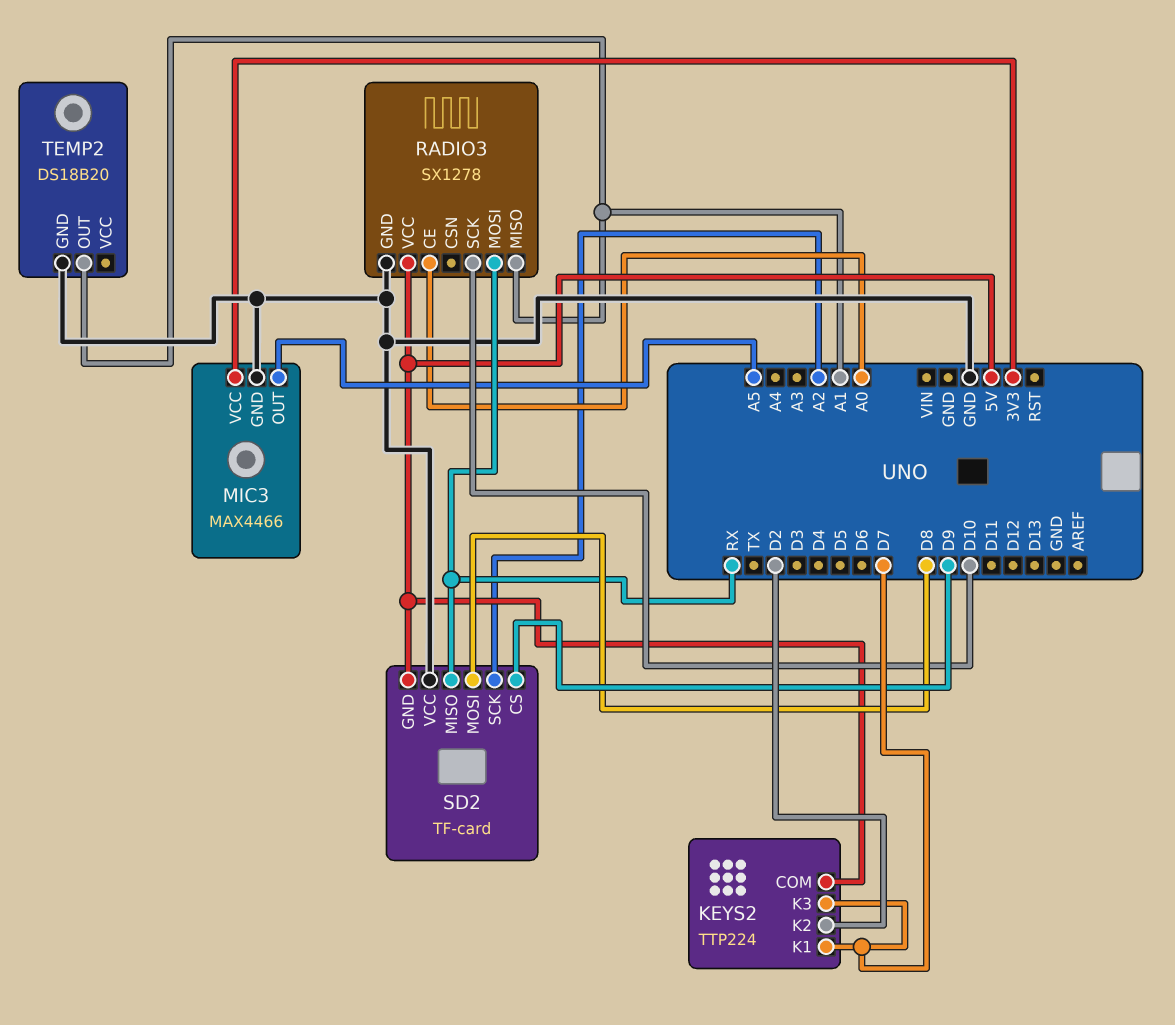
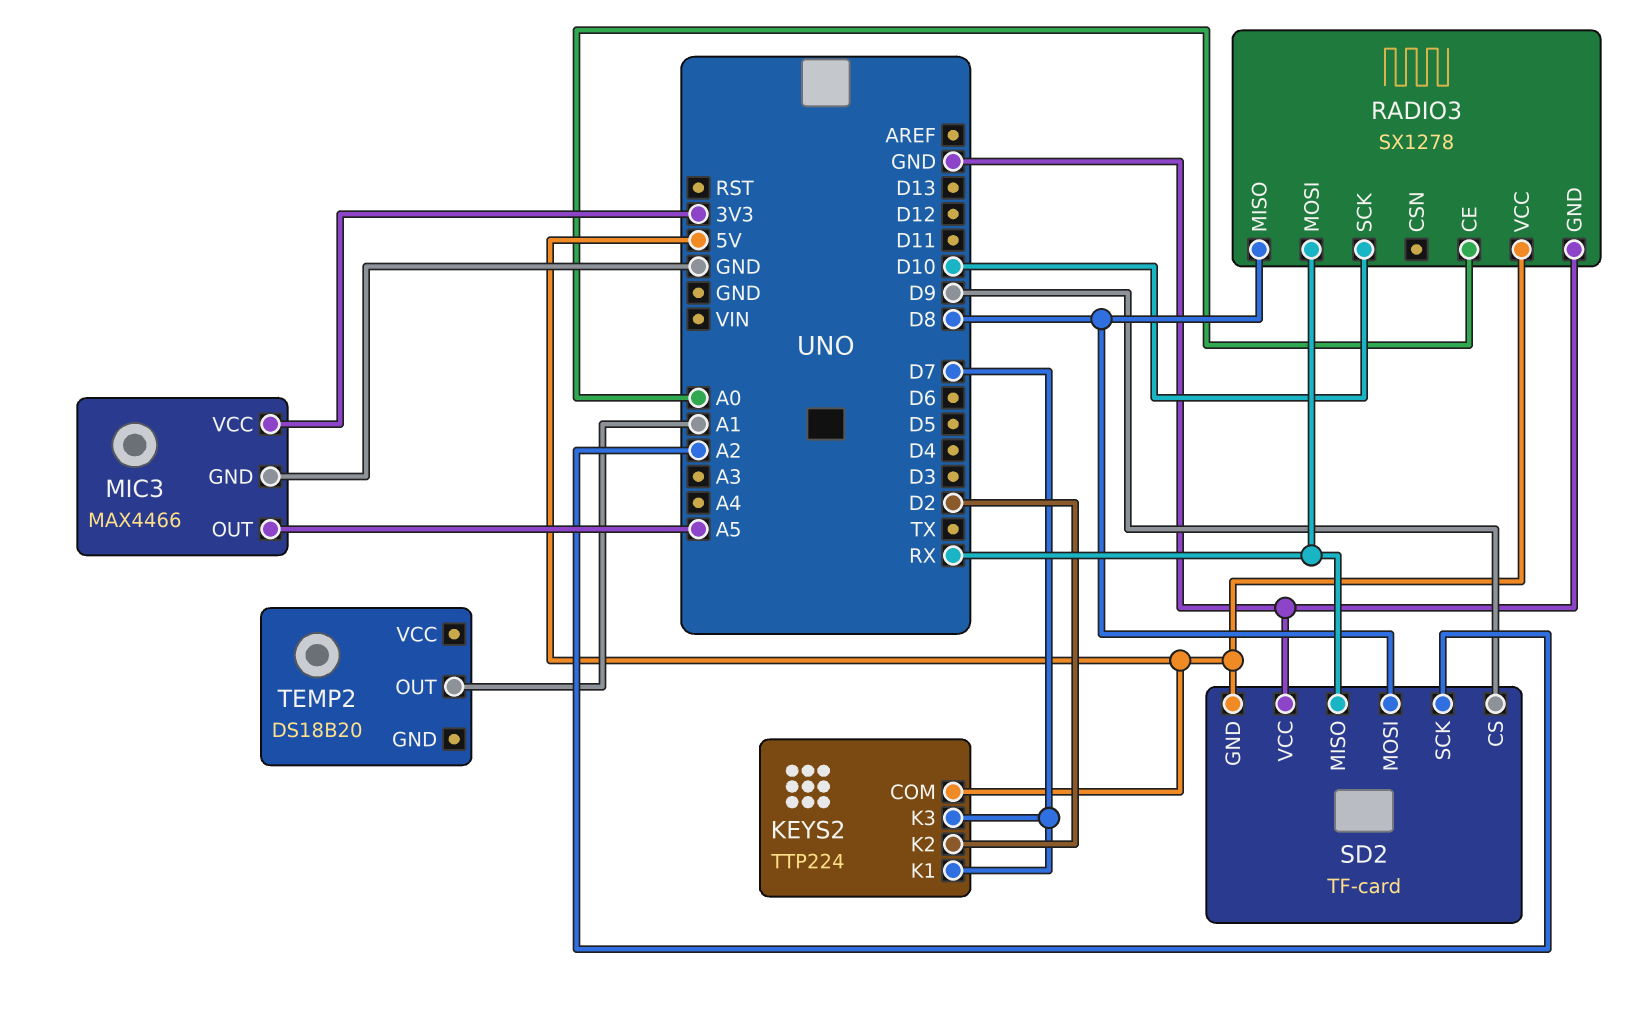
RADIO3 pin MISO: A1 -> D8
TEMP2 pin GND: GND -> none

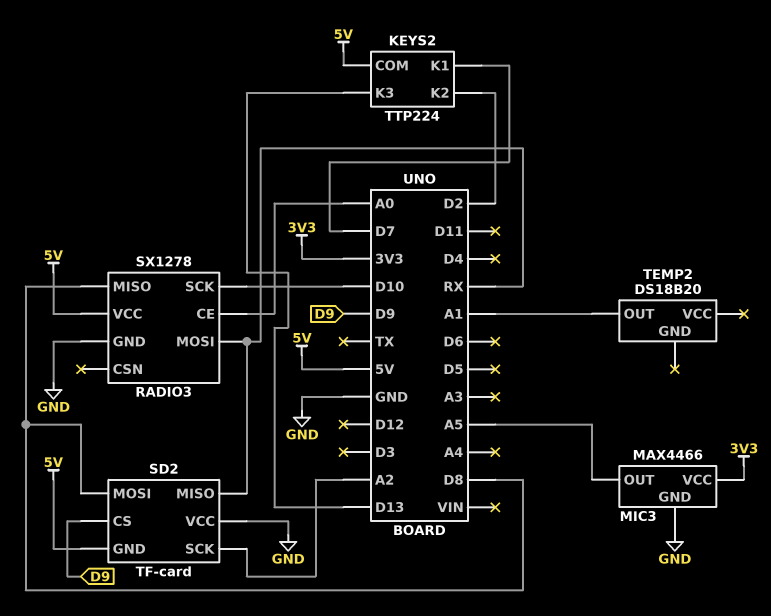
KEYS2 pin K3: D7 -> D13

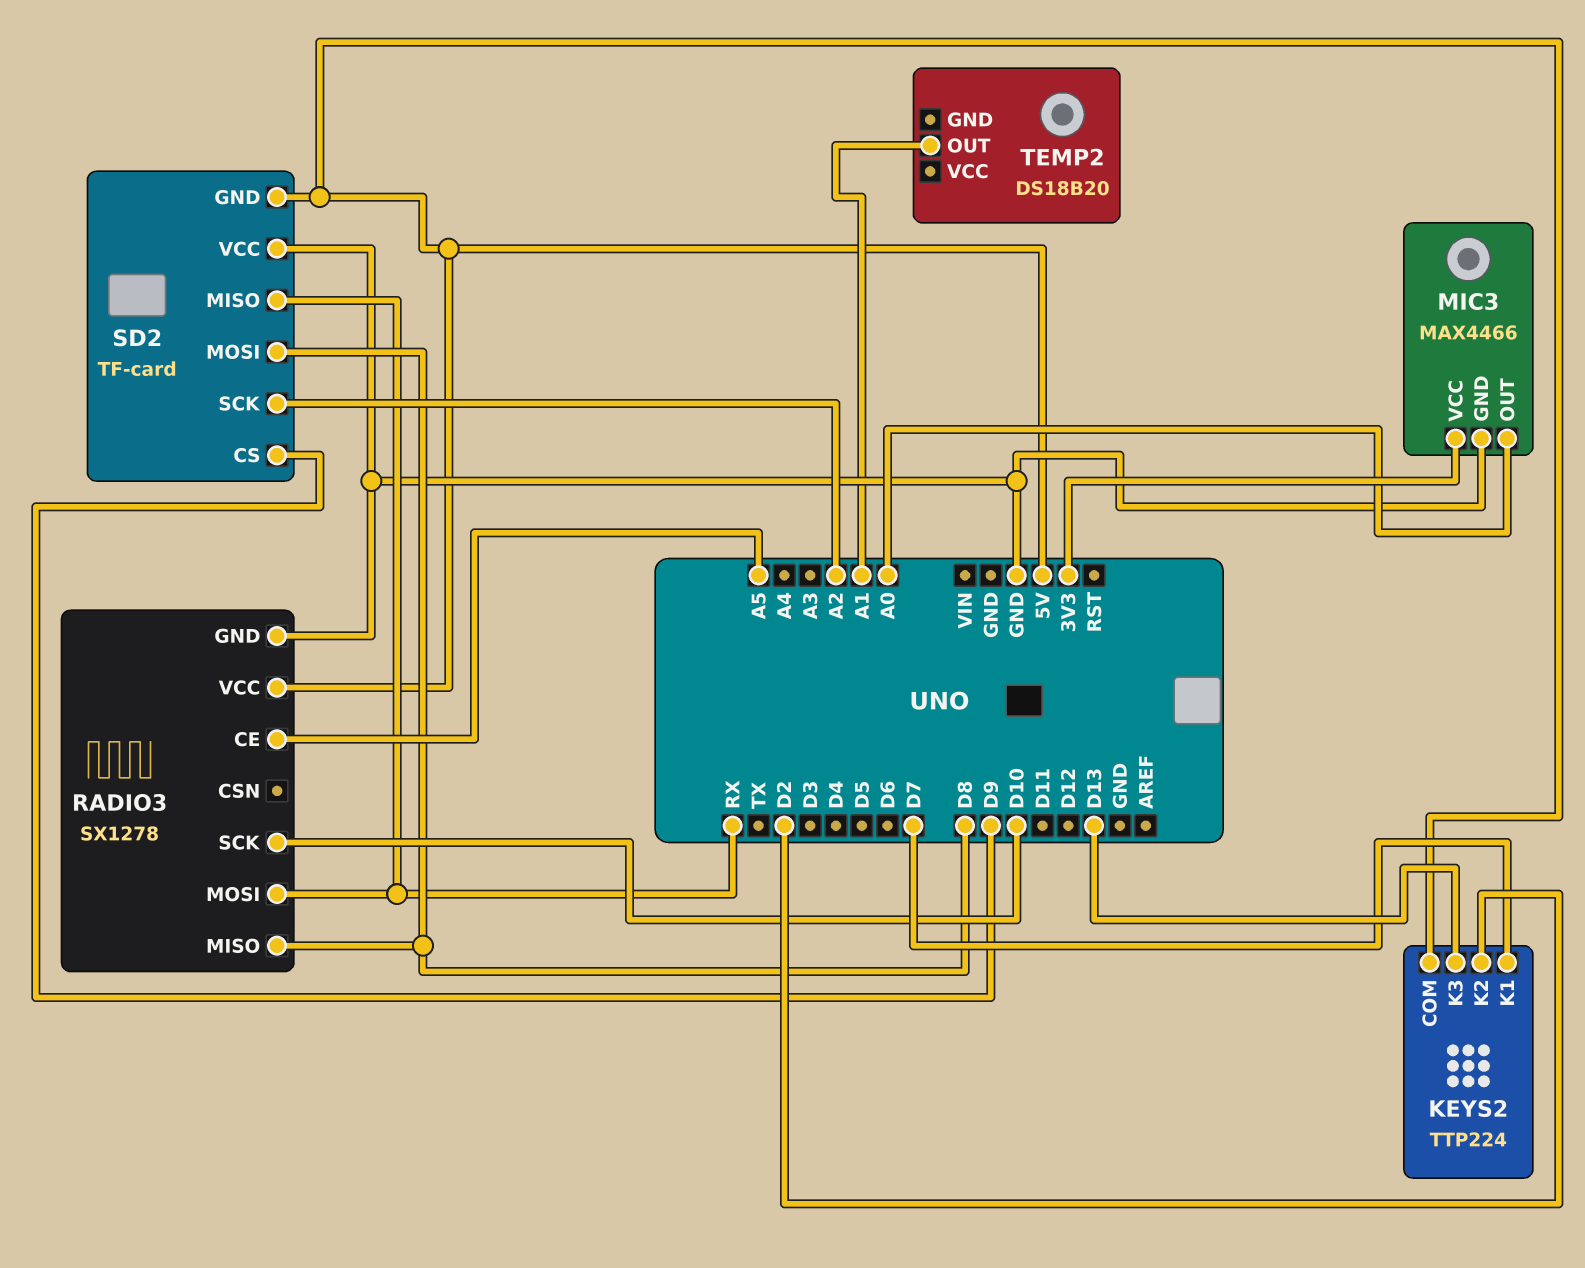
MIC3 pin OUT: A5 -> A0
RADIO3 pin CE: A0 -> A5

